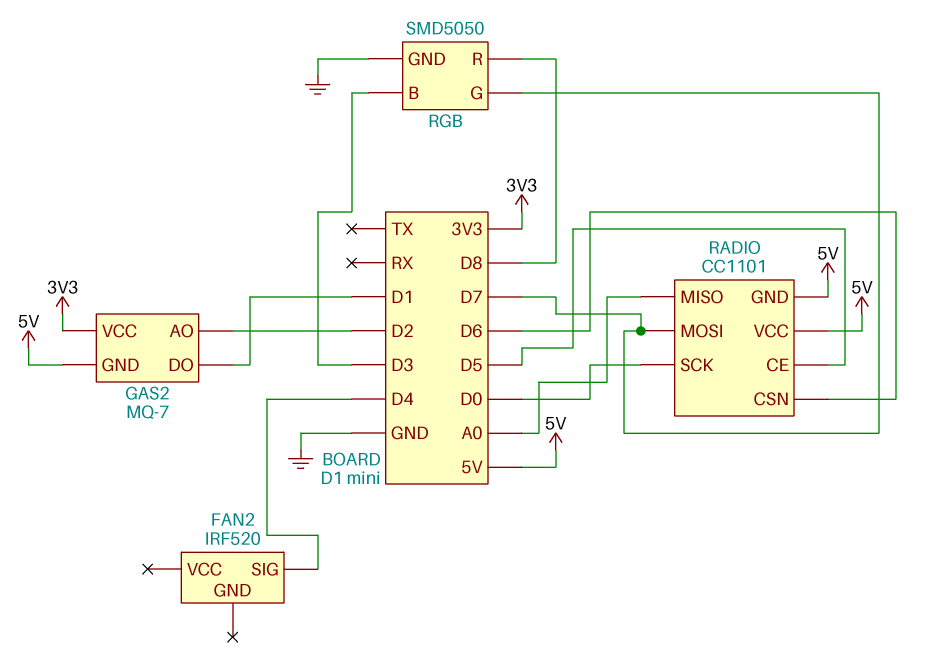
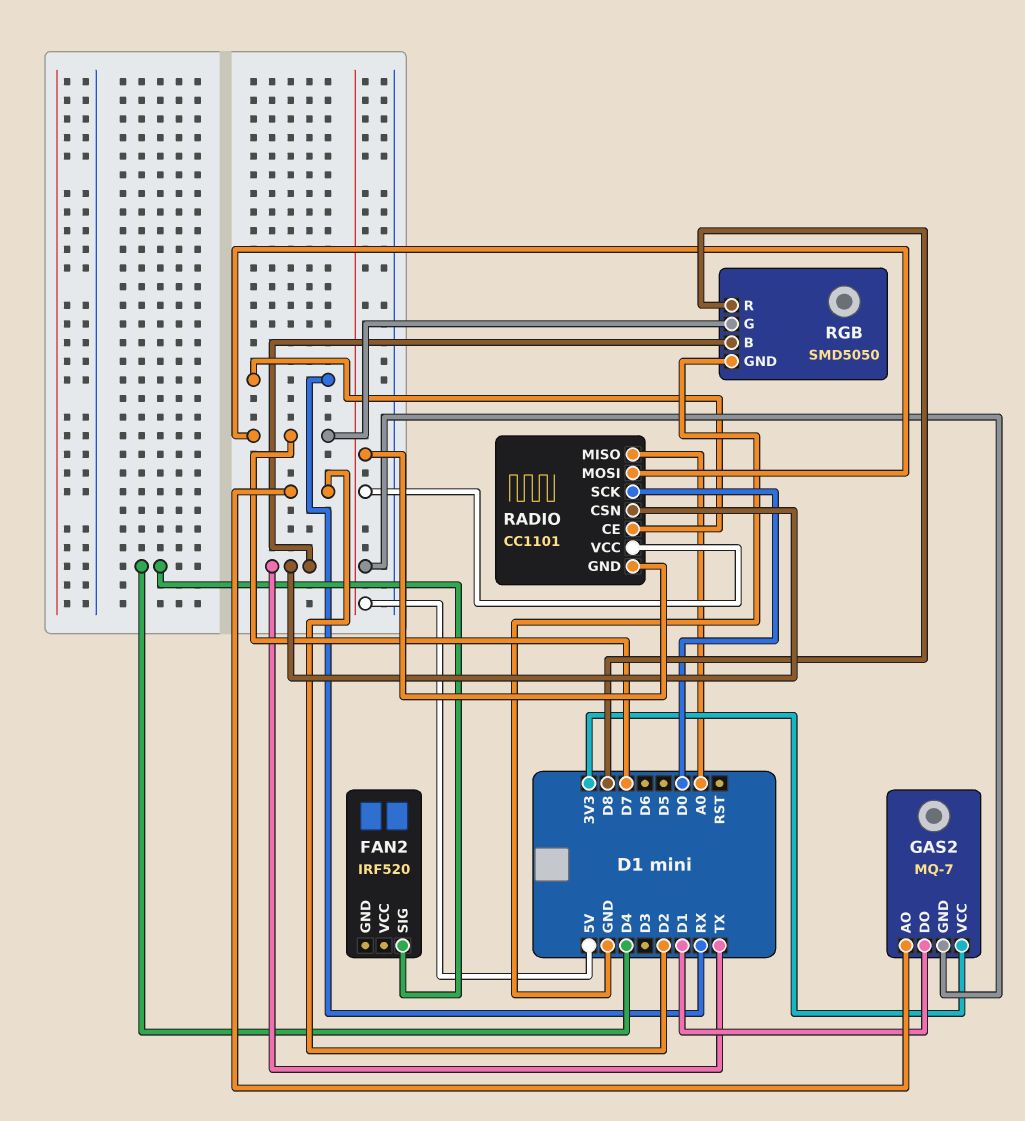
RADIO pin CE: D5 -> RX
RADIO pin CSN: D6 -> TX
RGB pin B: D3 -> TX

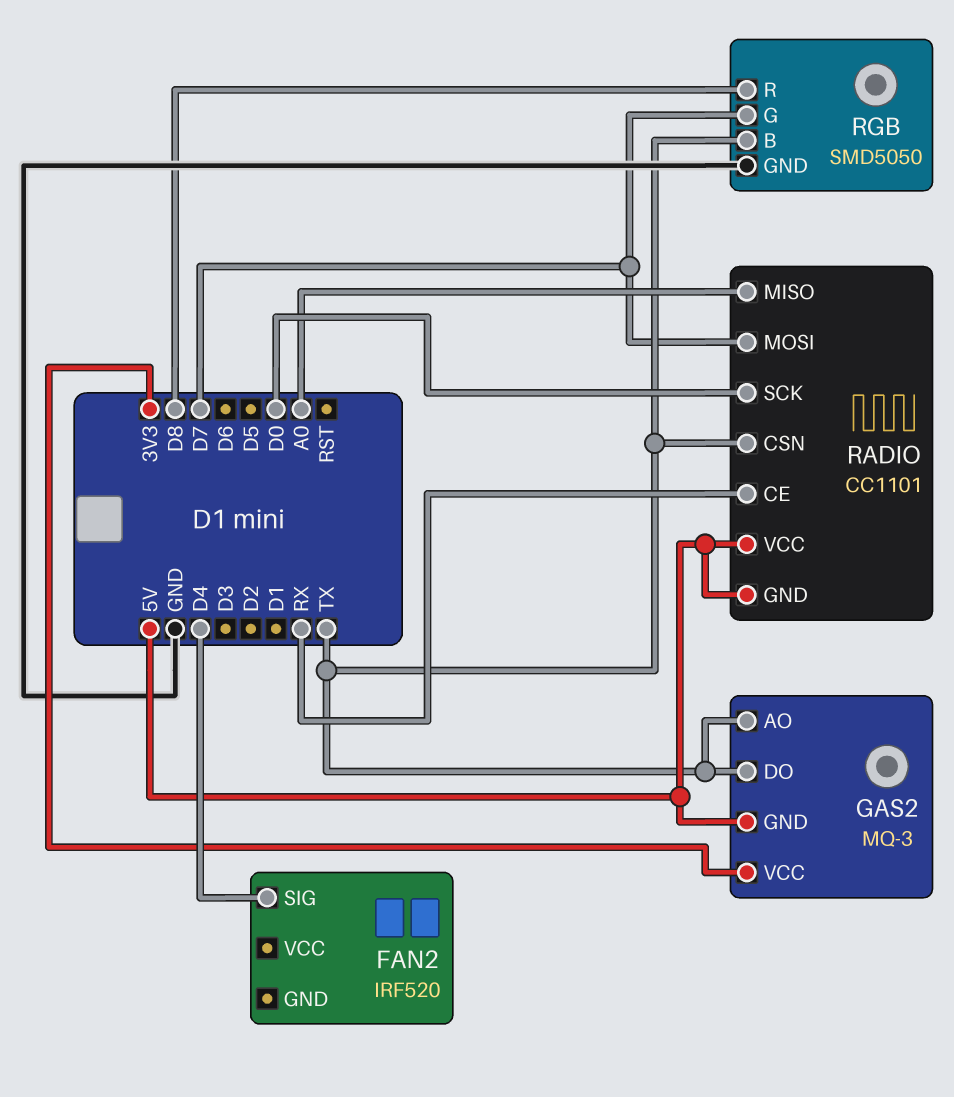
GAS2: MQ-7 -> MQ-3
GAS2 pin AO: D2 -> TX
GAS2 pin DO: D1 -> TX

